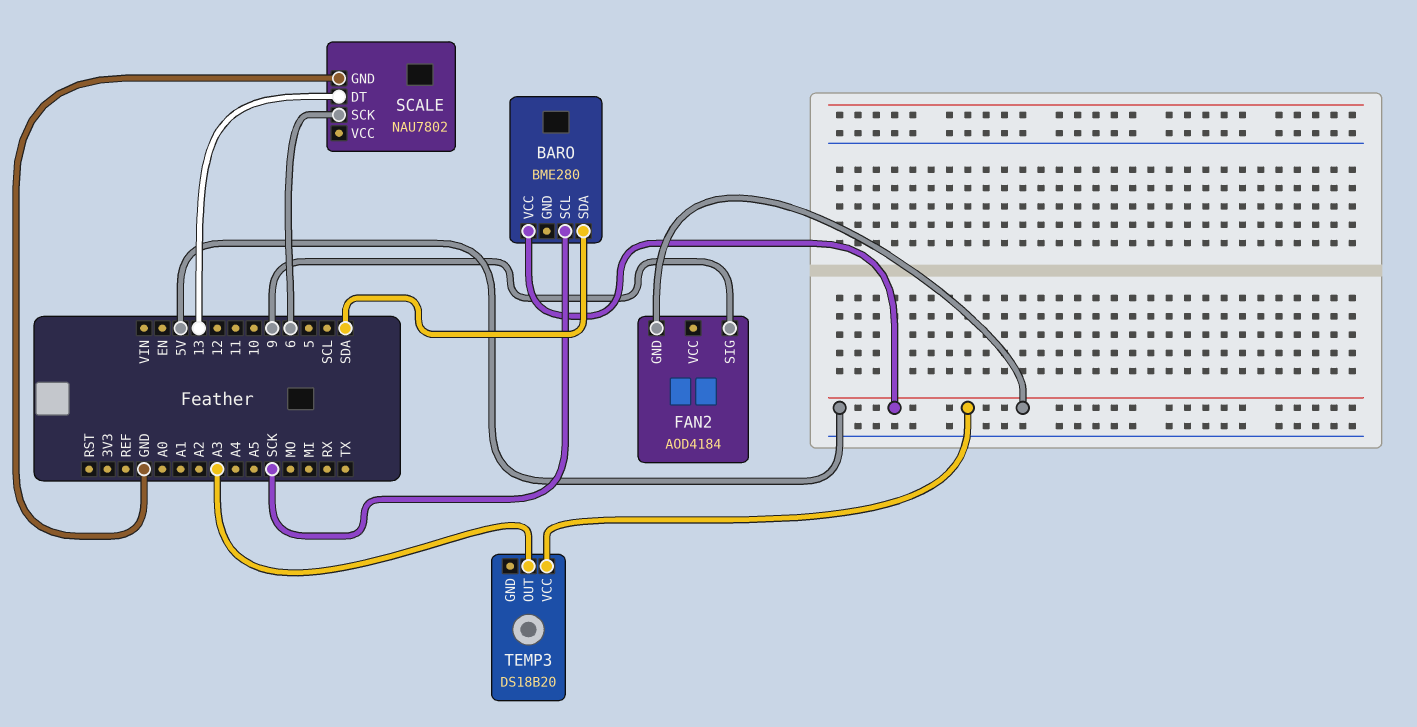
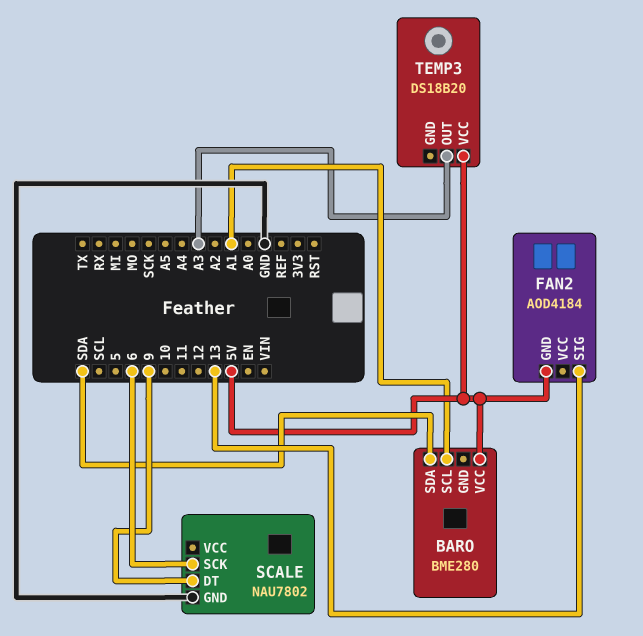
BARO pin SCL: SCK -> A1
FAN2 pin SIG: 9 -> 13
SCALE pin DT: 13 -> 9

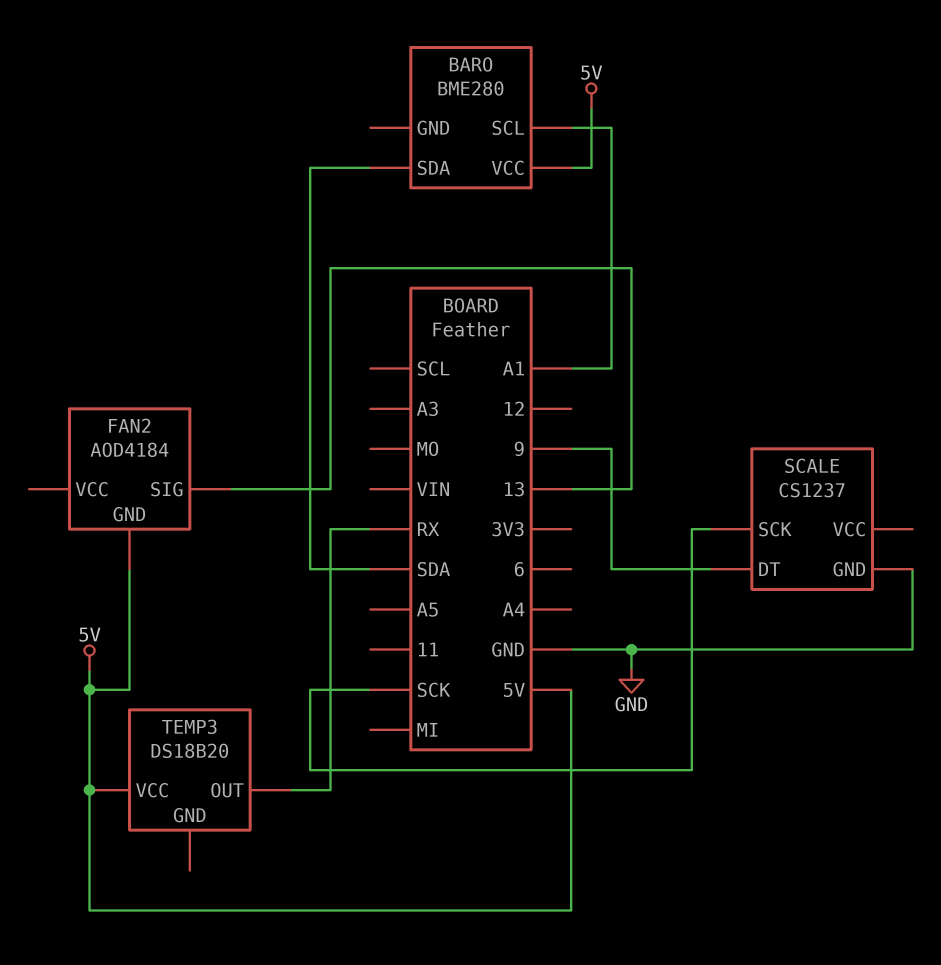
SCALE: NAU7802 -> CS1237
SCALE pin SCK: 6 -> SCK
TEMP3 pin OUT: A3 -> RX

